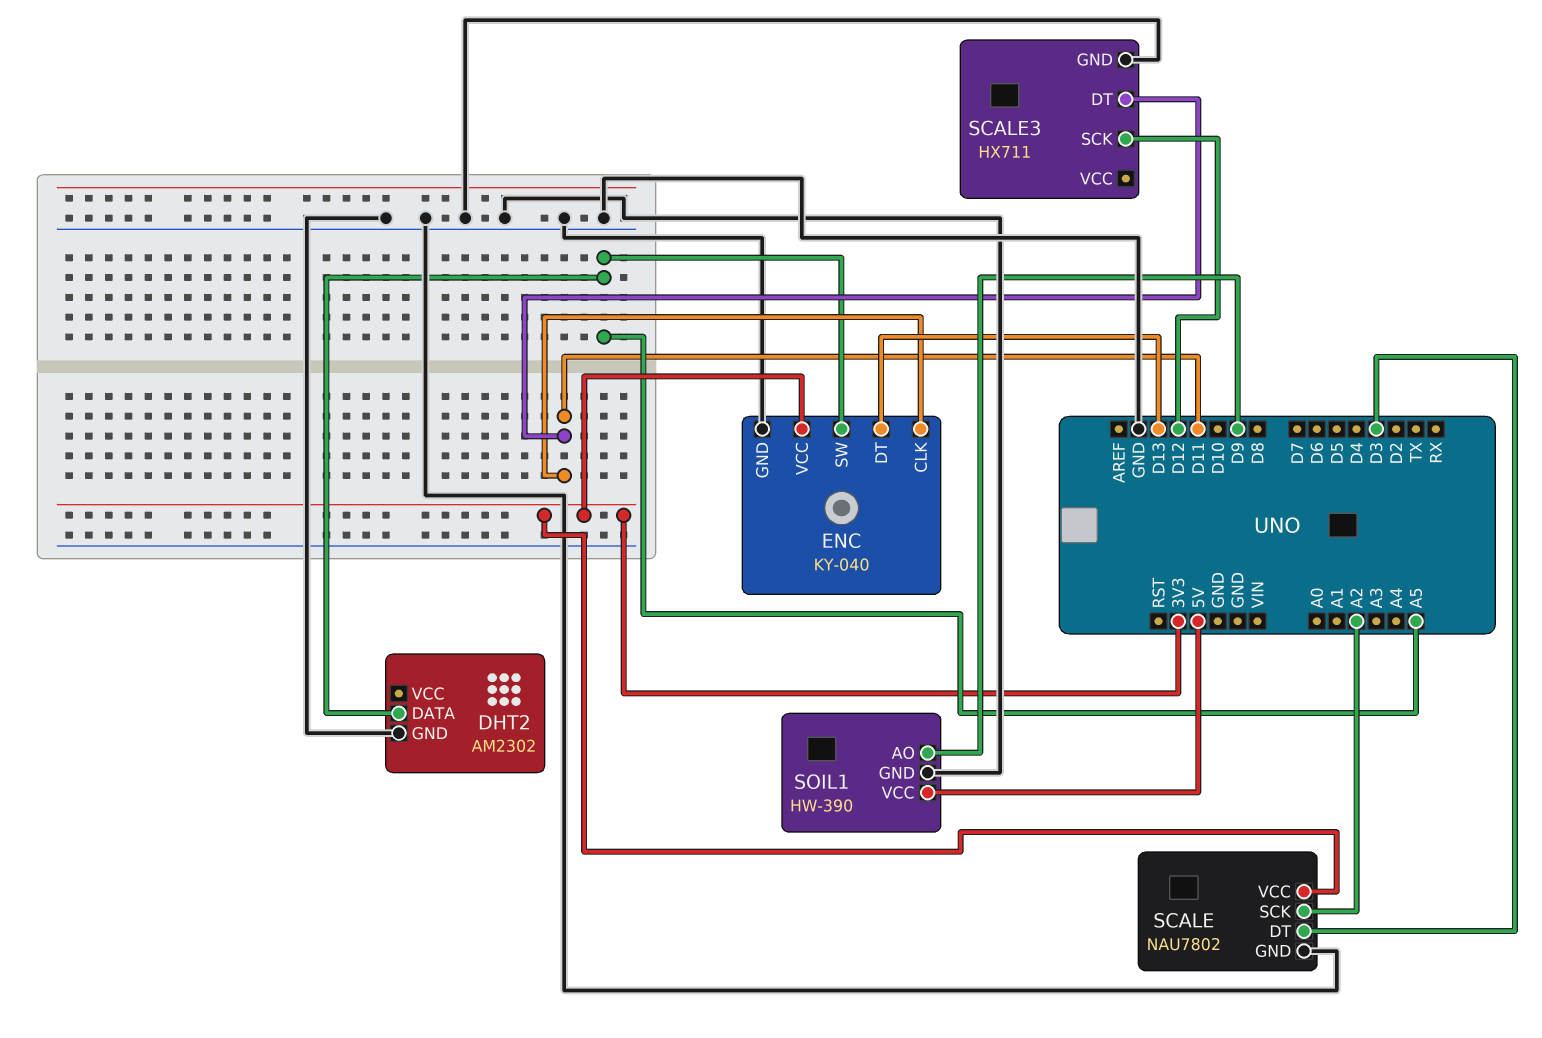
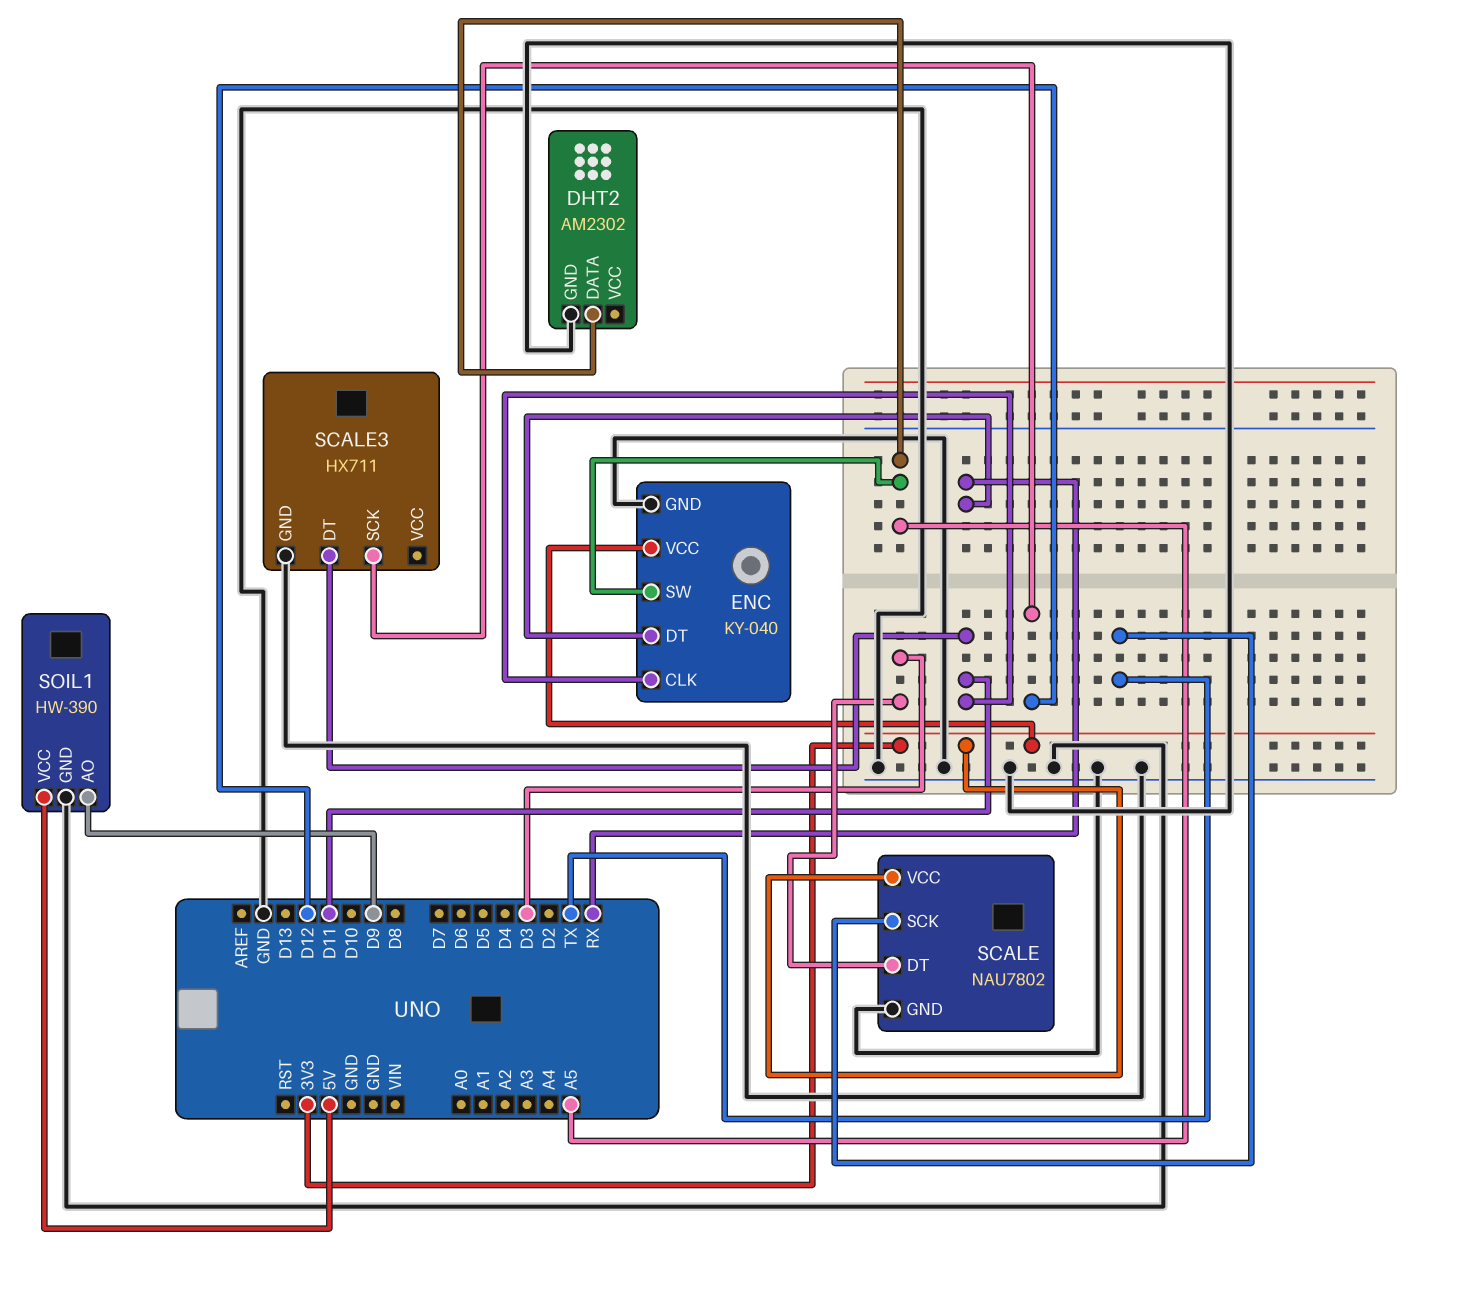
ENC pin DT: D13 -> RX
SCALE pin SCK: A2 -> TX

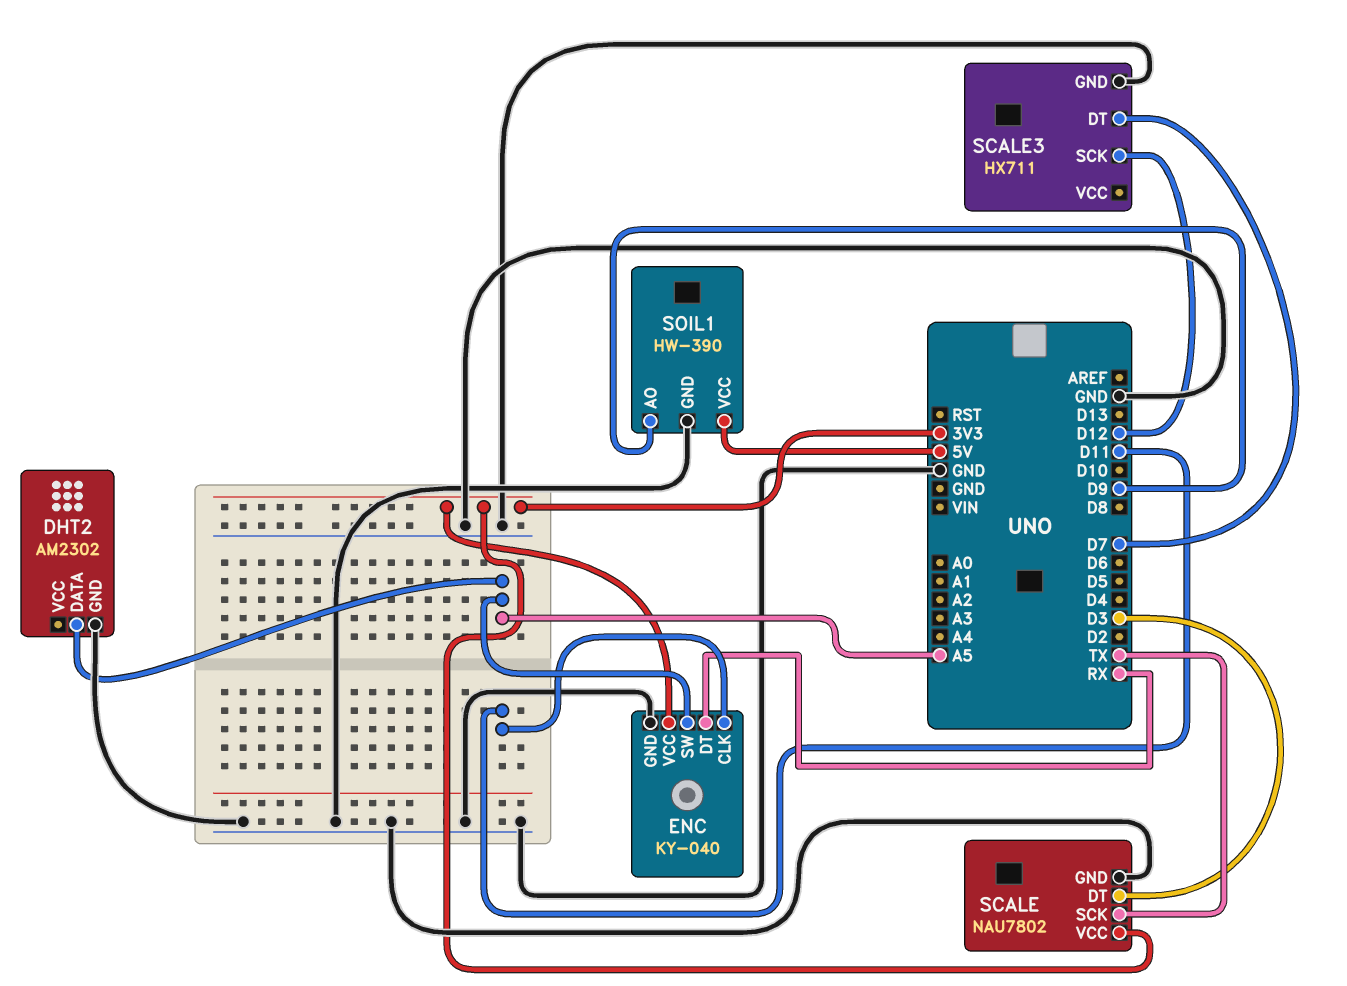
SCALE3 pin DT: D11 -> D7

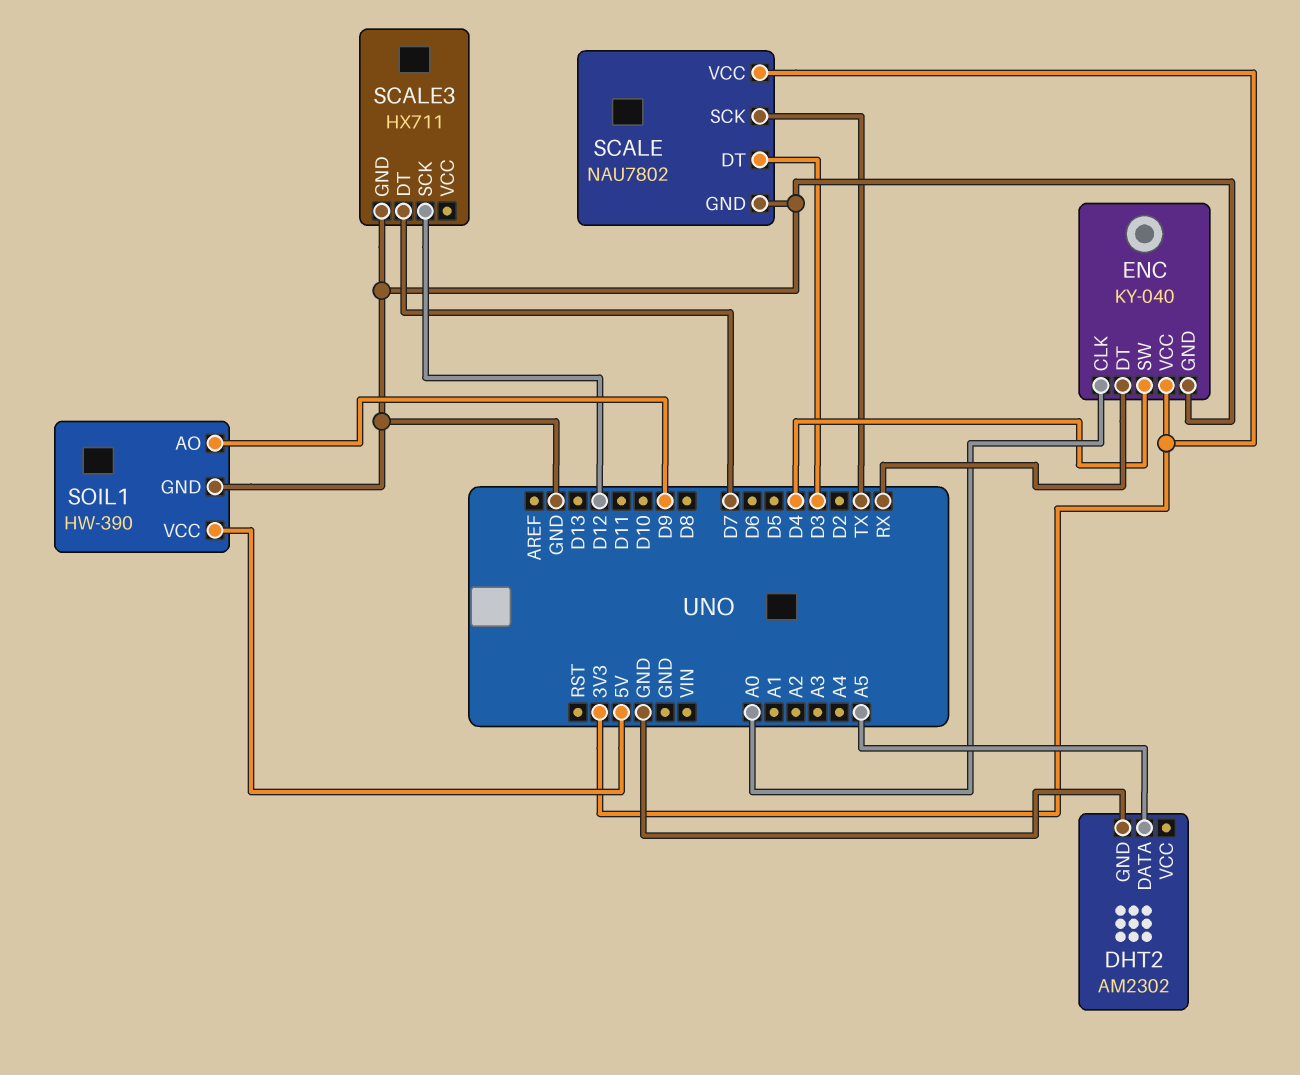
ENC pin CLK: D11 -> A0
ENC pin SW: A5 -> D4

